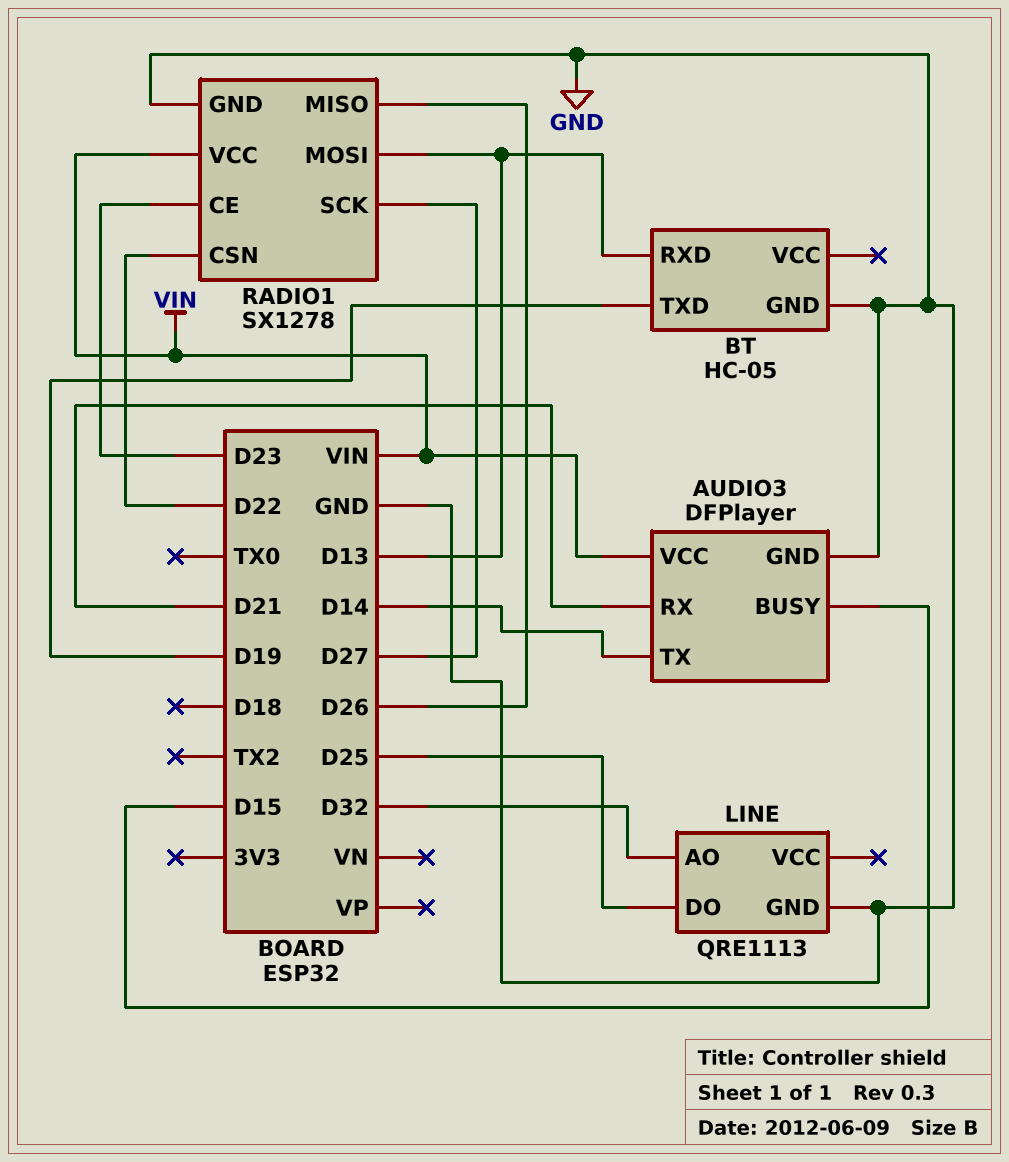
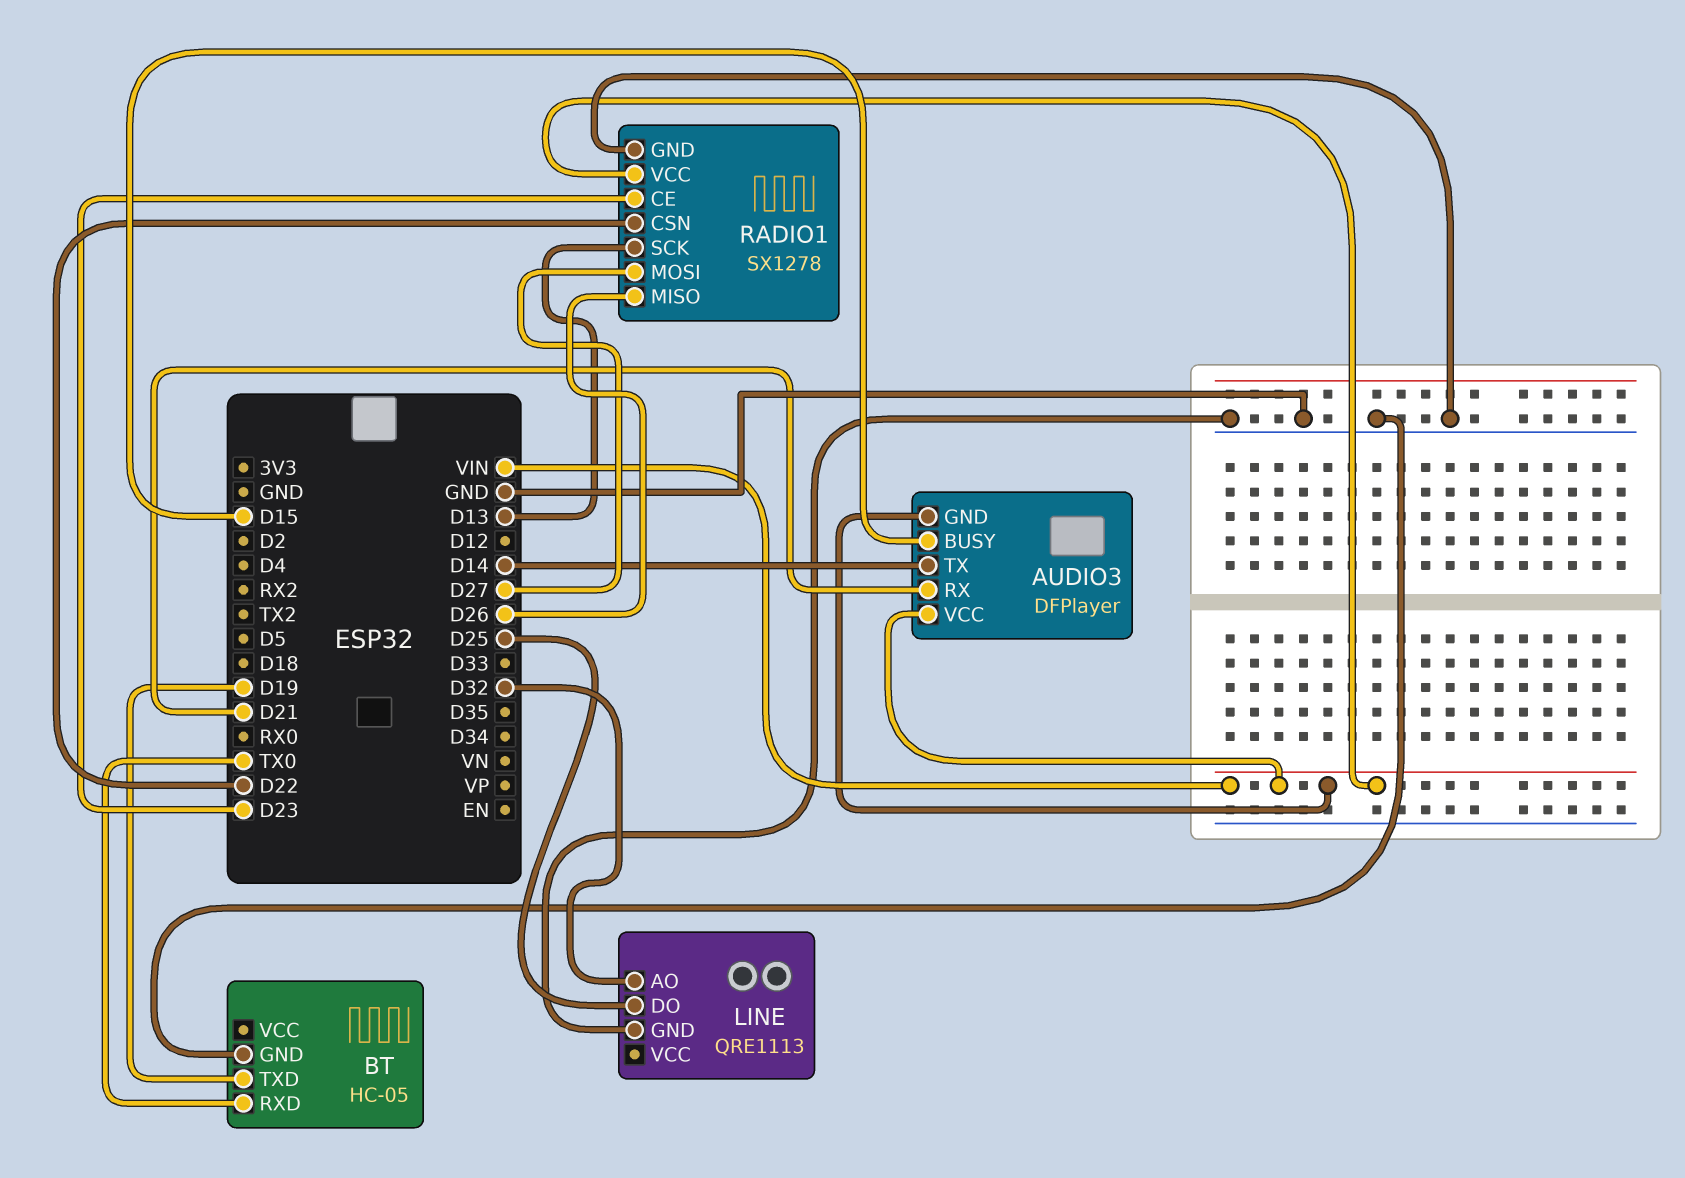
AUDIO3 pin GND: GND -> VIN
BT pin RXD: D13 -> TX0
RADIO1 pin MOSI: D13 -> D27
RADIO1 pin SCK: D27 -> D13

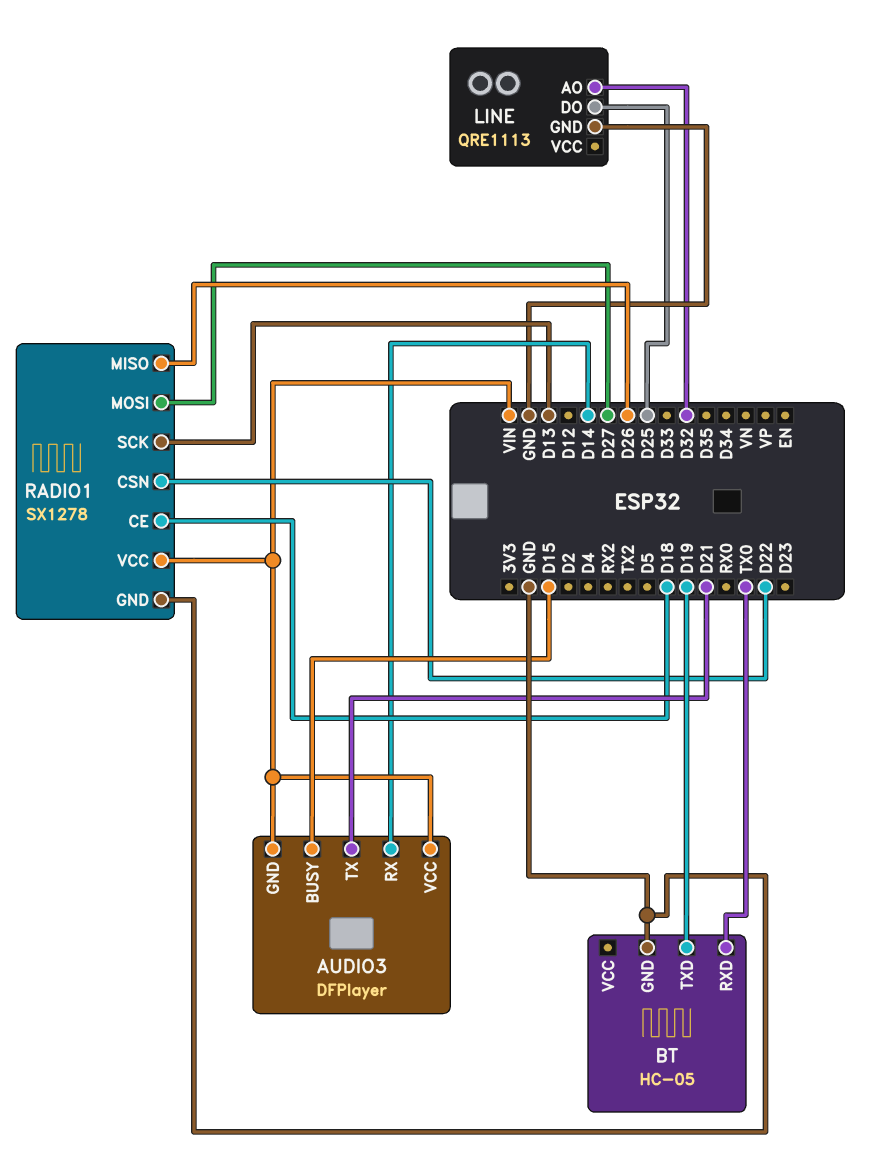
AUDIO3 pin RX: D21 -> D14
AUDIO3 pin TX: D14 -> D21
RADIO1 pin CE: D23 -> D18

